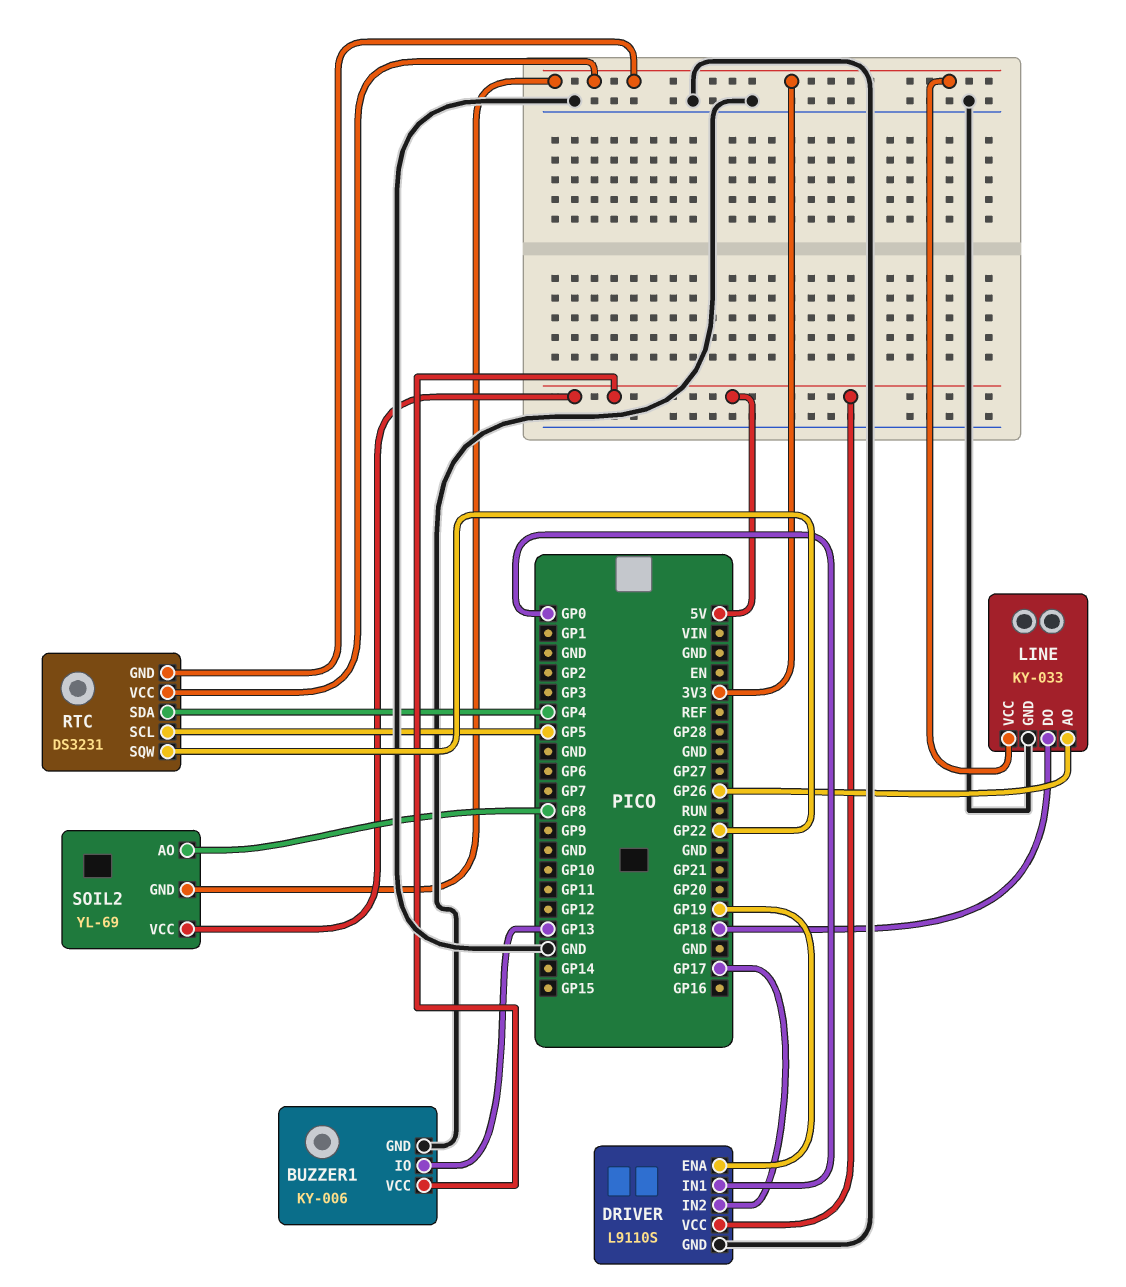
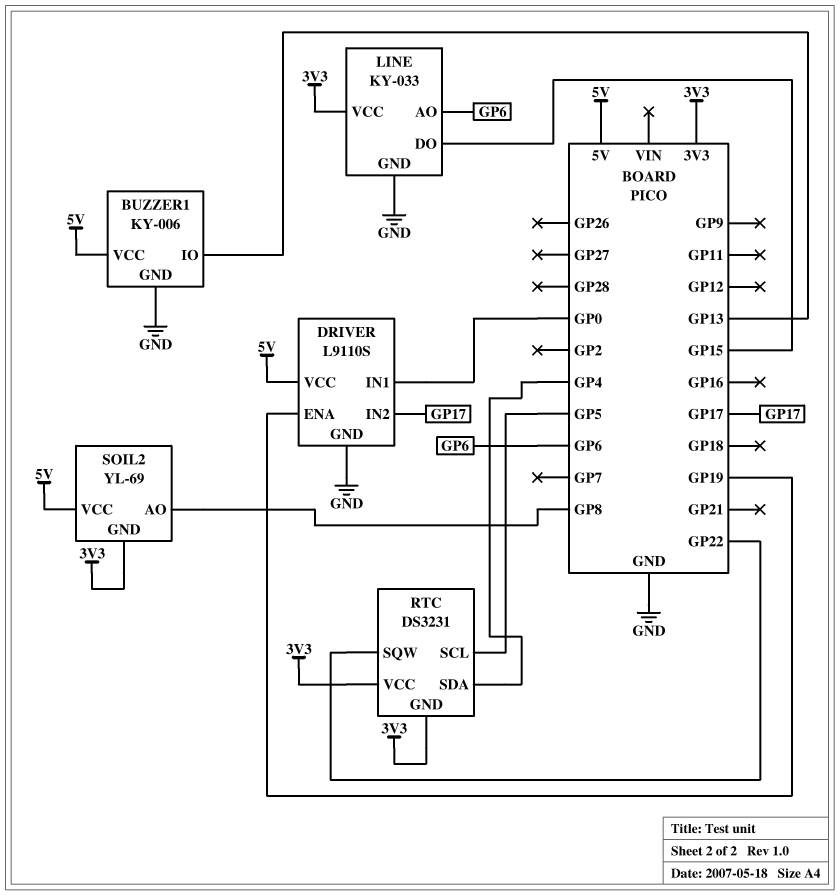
LINE pin AO: GP26 -> GP6
LINE pin DO: GP18 -> GP15

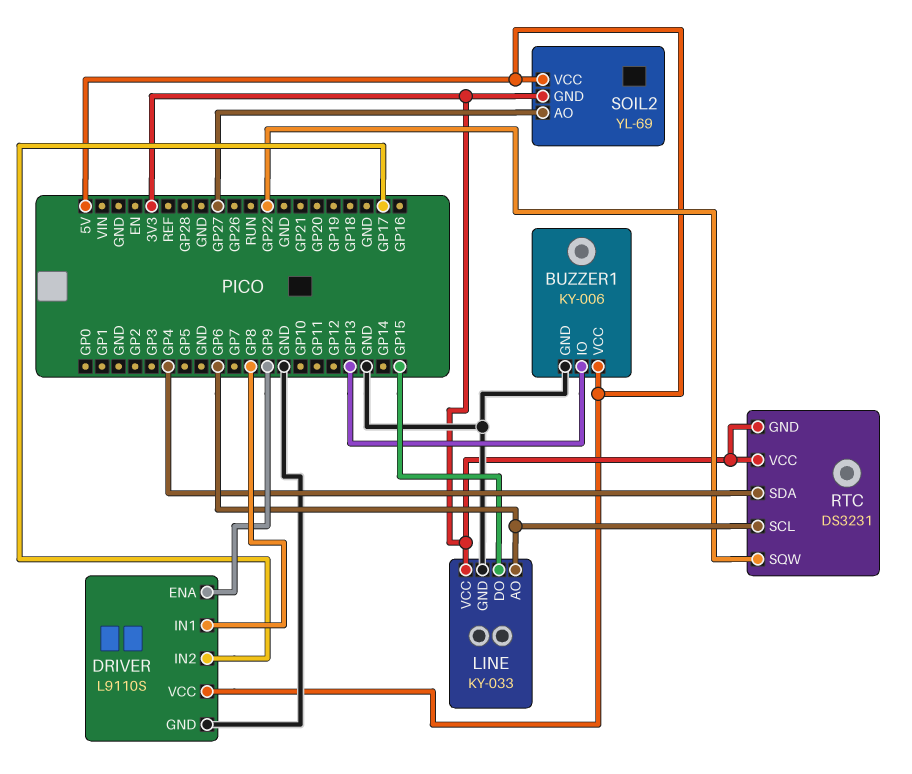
DRIVER pin ENA: GP19 -> GP9
DRIVER pin IN1: GP0 -> GP8
RTC pin SCL: GP5 -> GP6
SOIL2 pin AO: GP8 -> GP27

